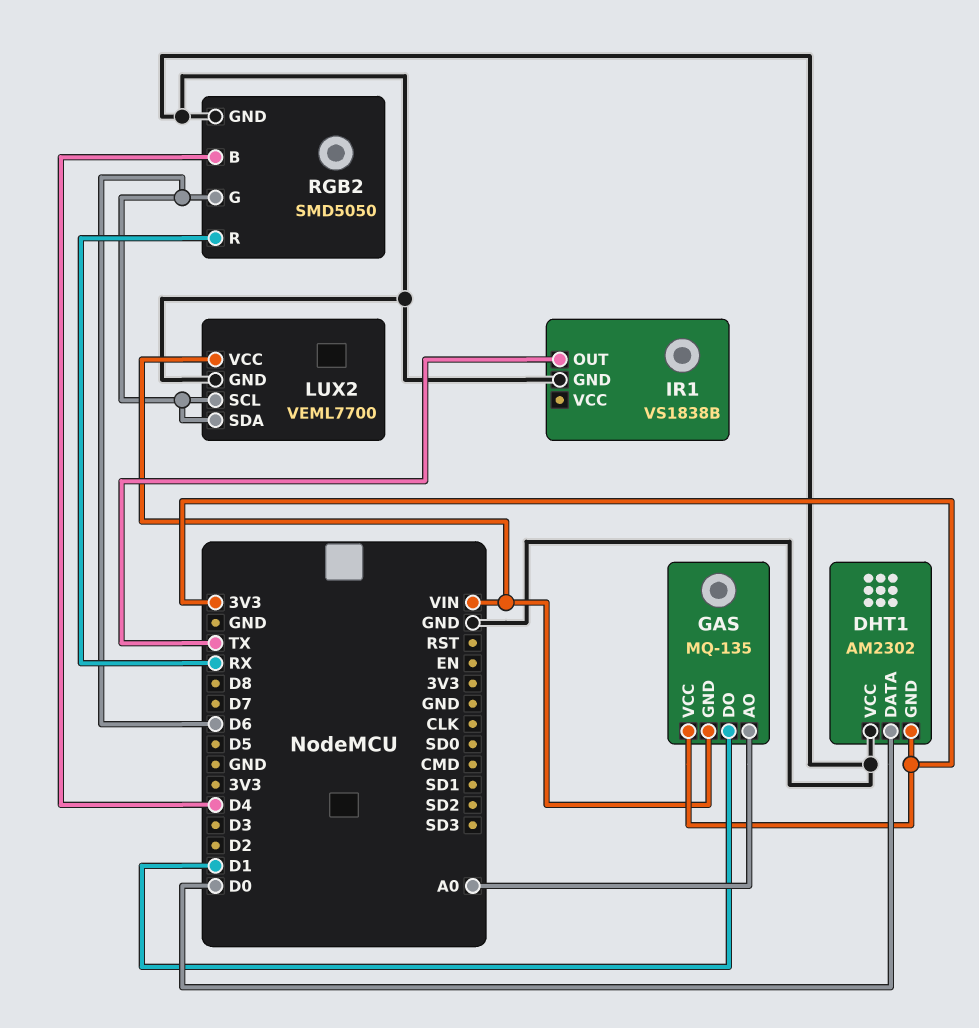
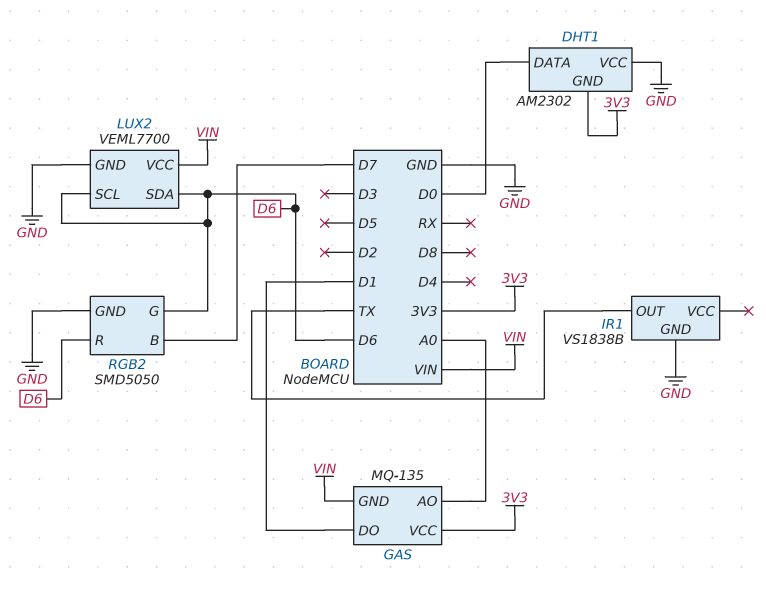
RGB2 pin B: D4 -> D7
RGB2 pin R: RX -> D6

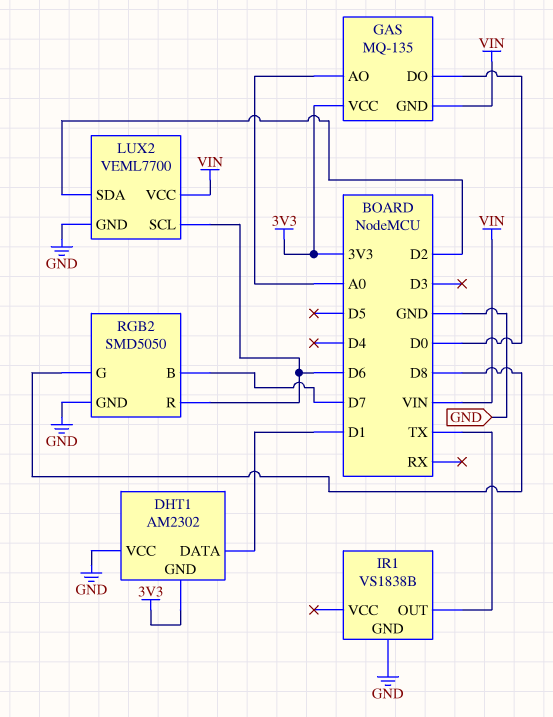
DHT1 pin DATA: D0 -> D1
GAS pin DO: D1 -> D0
LUX2 pin SDA: D6 -> D2
RGB2 pin G: D6 -> D8

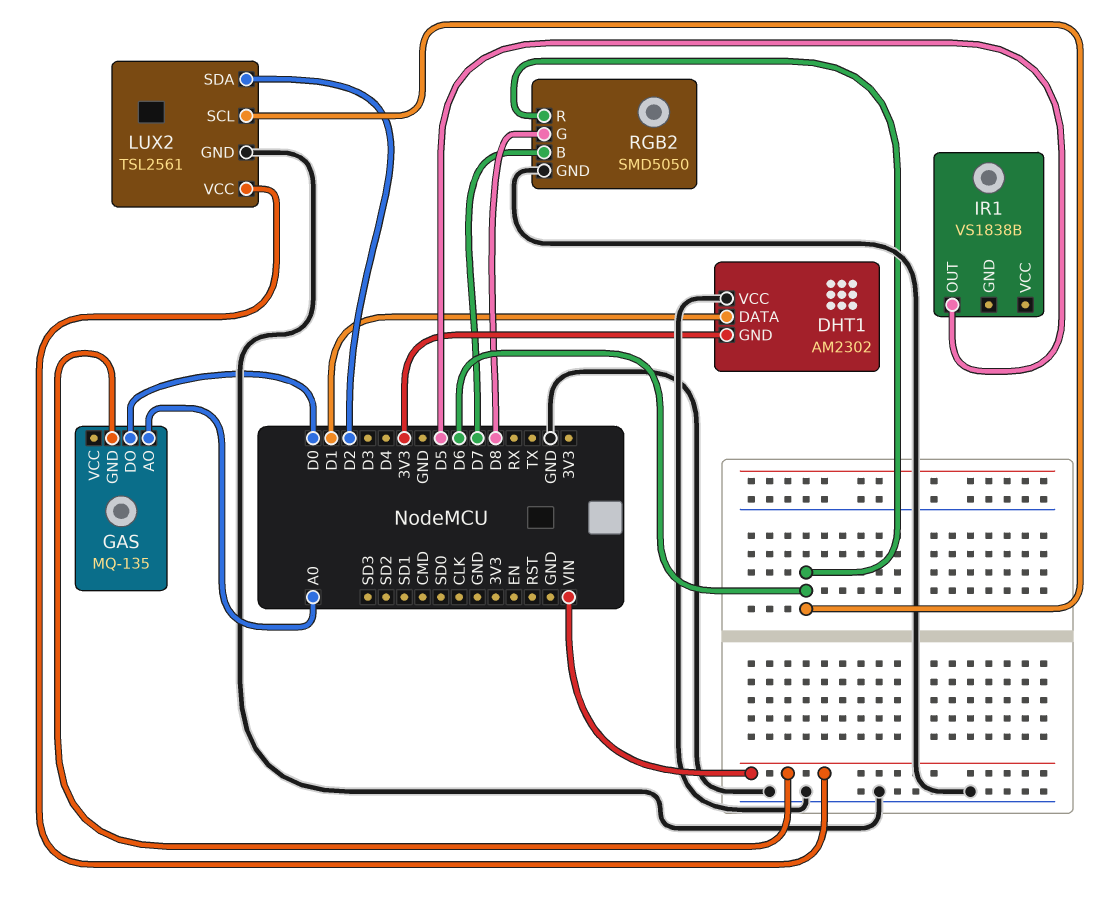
GAS pin VCC: 3V3 -> none
IR1 pin GND: GND -> none
IR1 pin OUT: TX -> D5
LUX2: VEML7700 -> TSL2561

